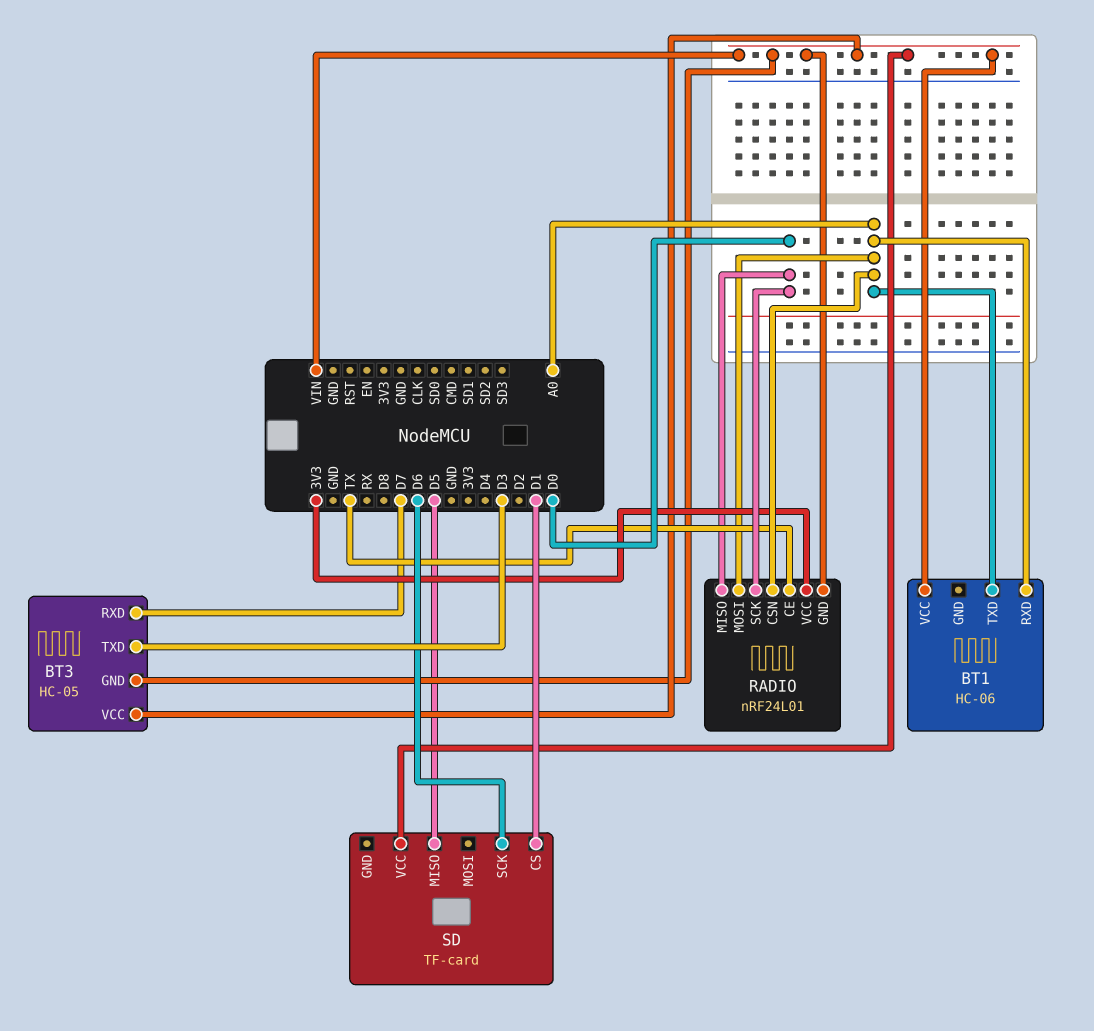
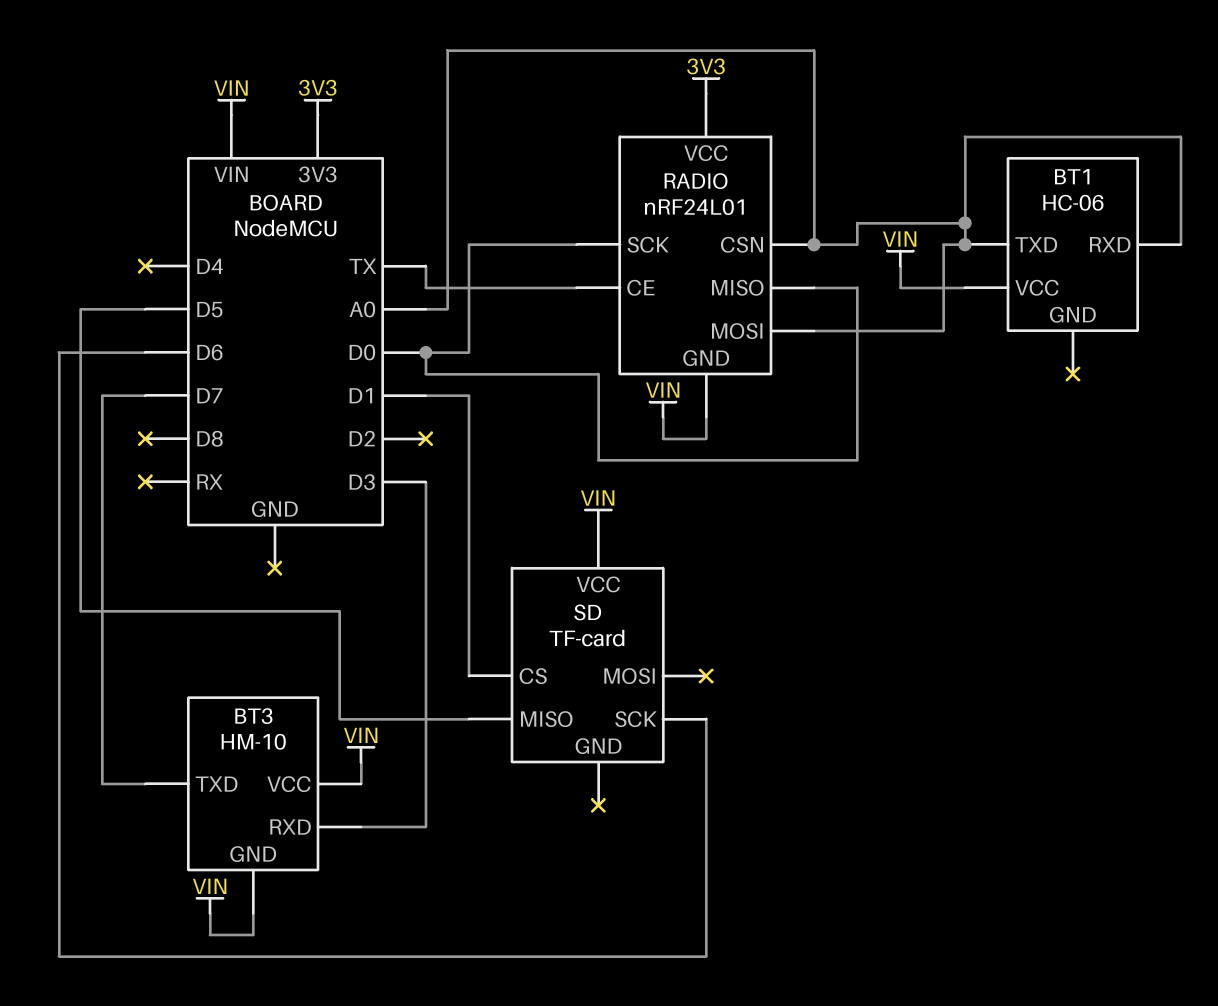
BT3: HC-05 -> HM-10
BT3 pin RXD: D7 -> D3
BT3 pin TXD: D3 -> D7

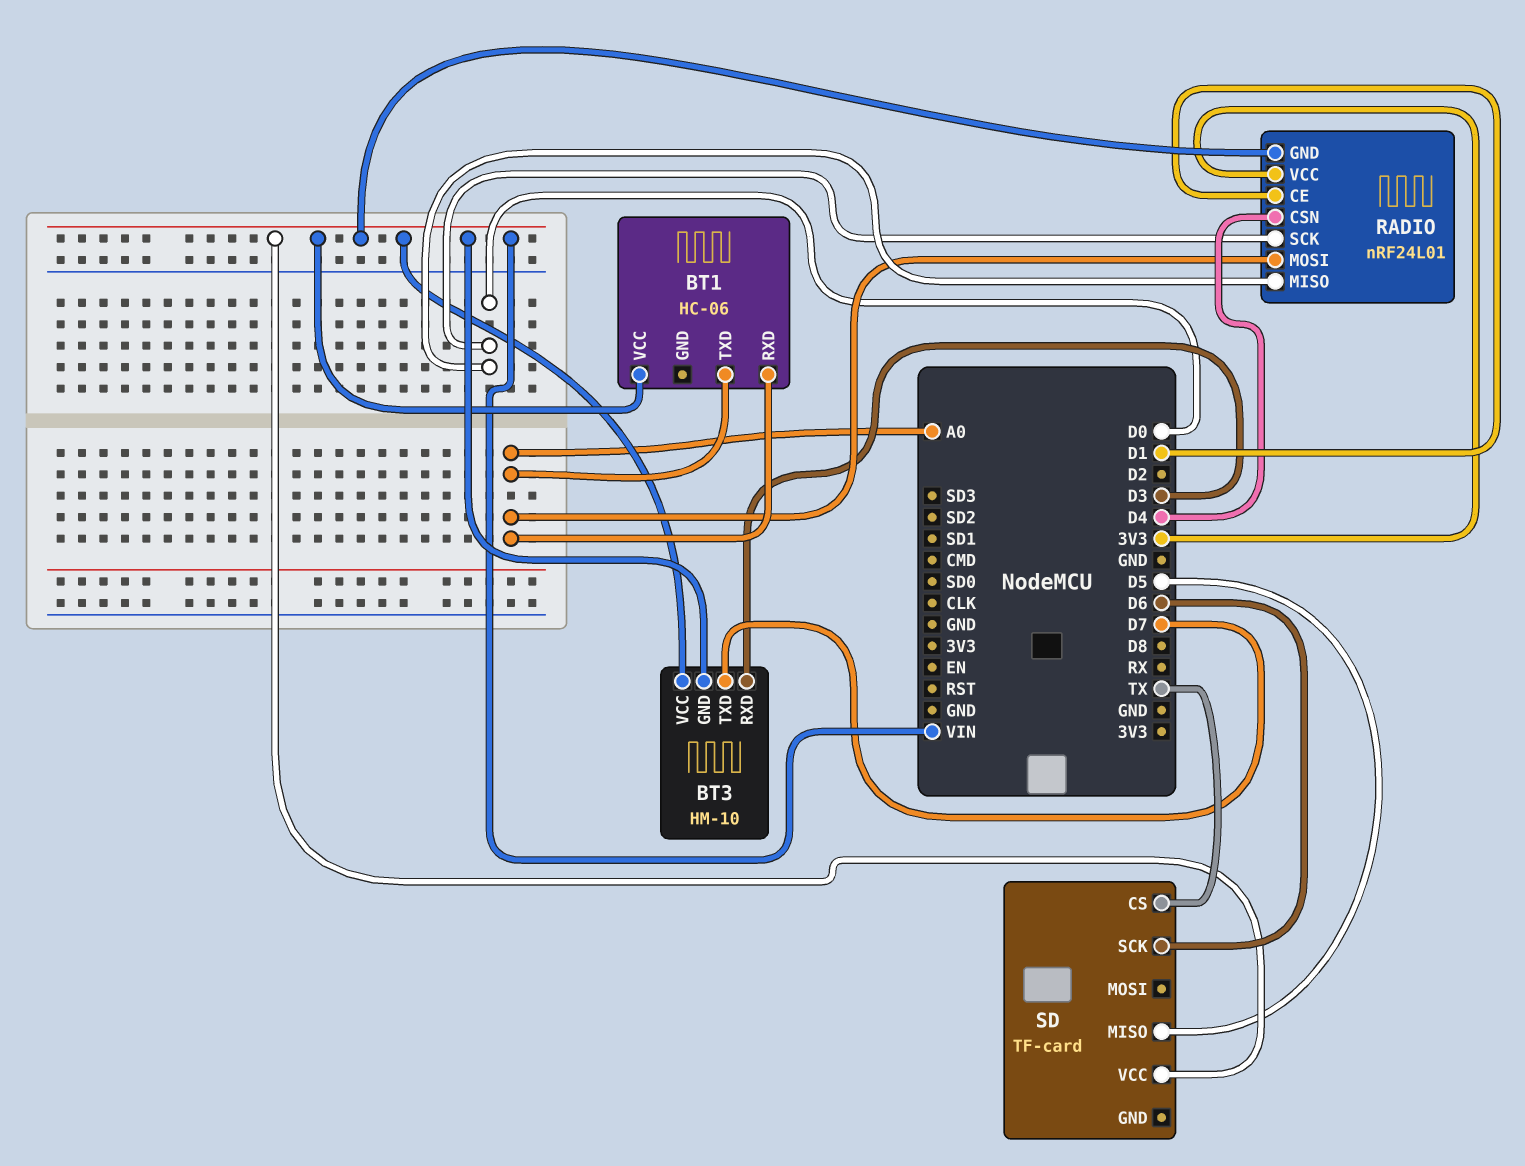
RADIO pin CE: TX -> D1
RADIO pin CSN: A0 -> D4
SD pin CS: D1 -> TX

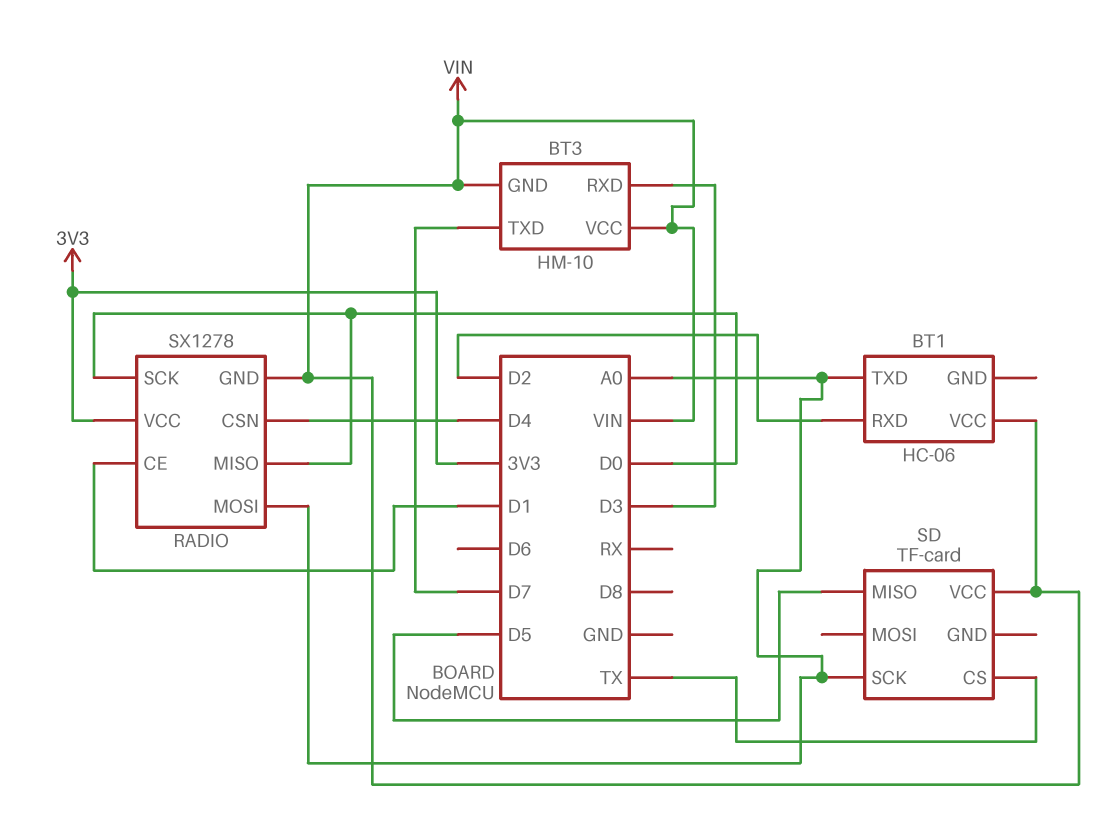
BT1 pin RXD: A0 -> D2
RADIO: nRF24L01 -> SX1278
SD pin SCK: D6 -> A0

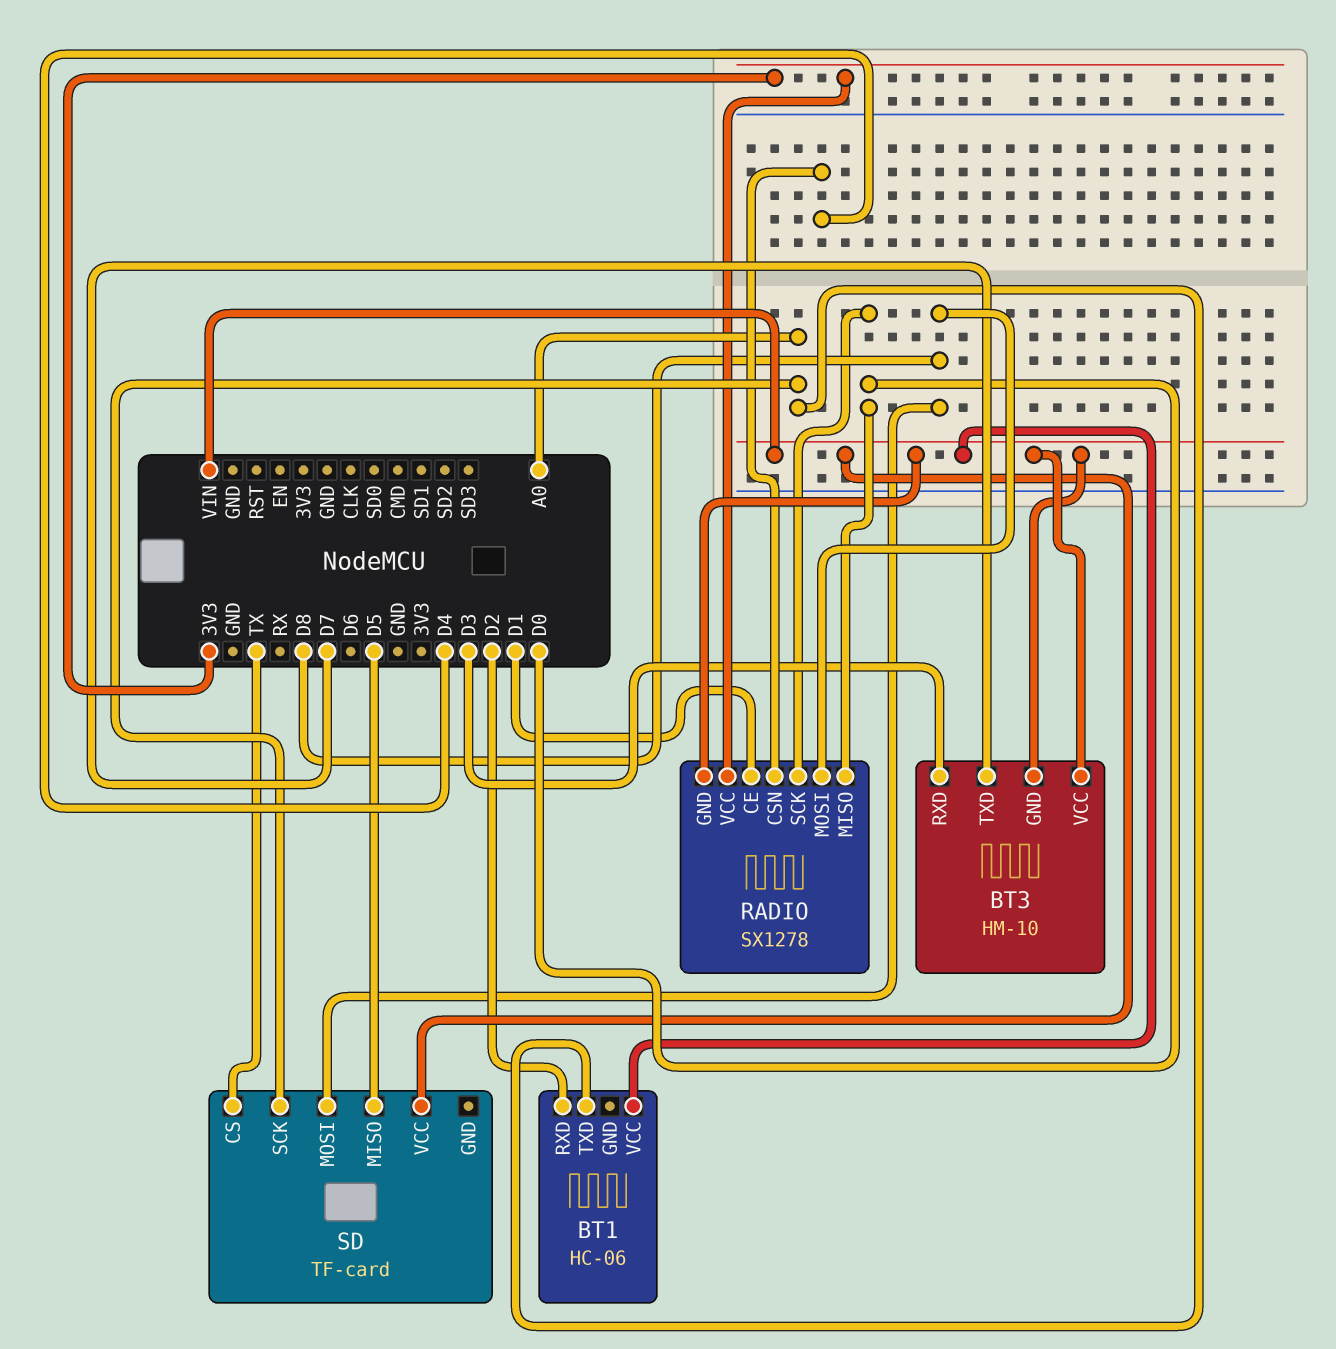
RADIO pin MOSI: A0 -> D8
SD pin MOSI: none -> D8

